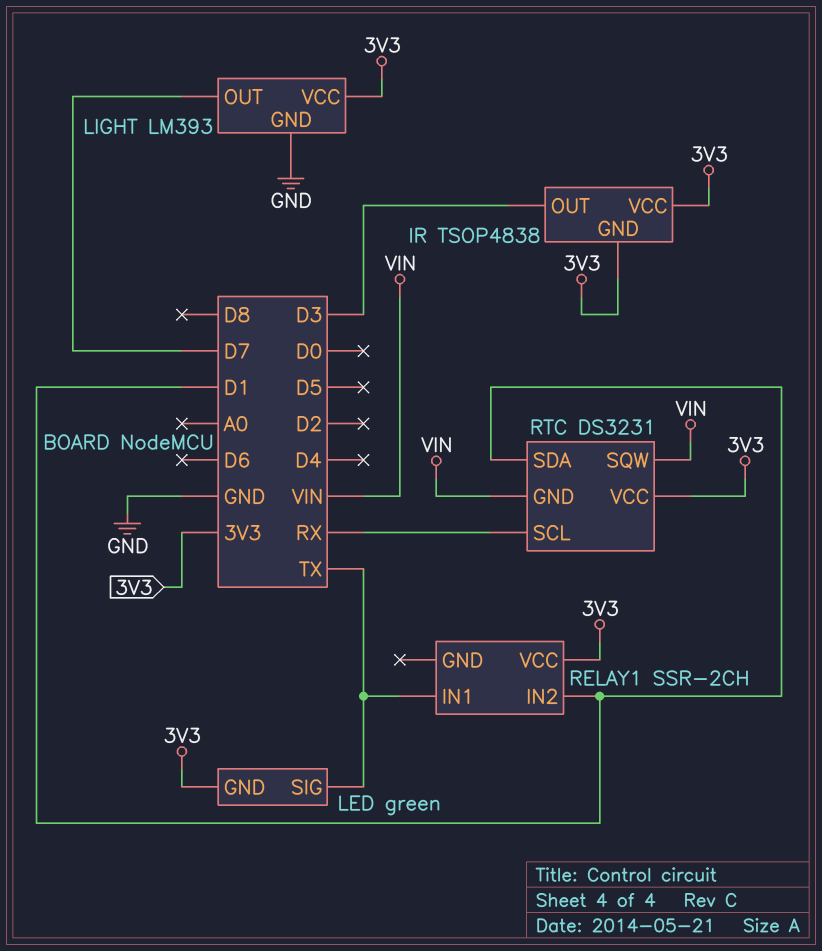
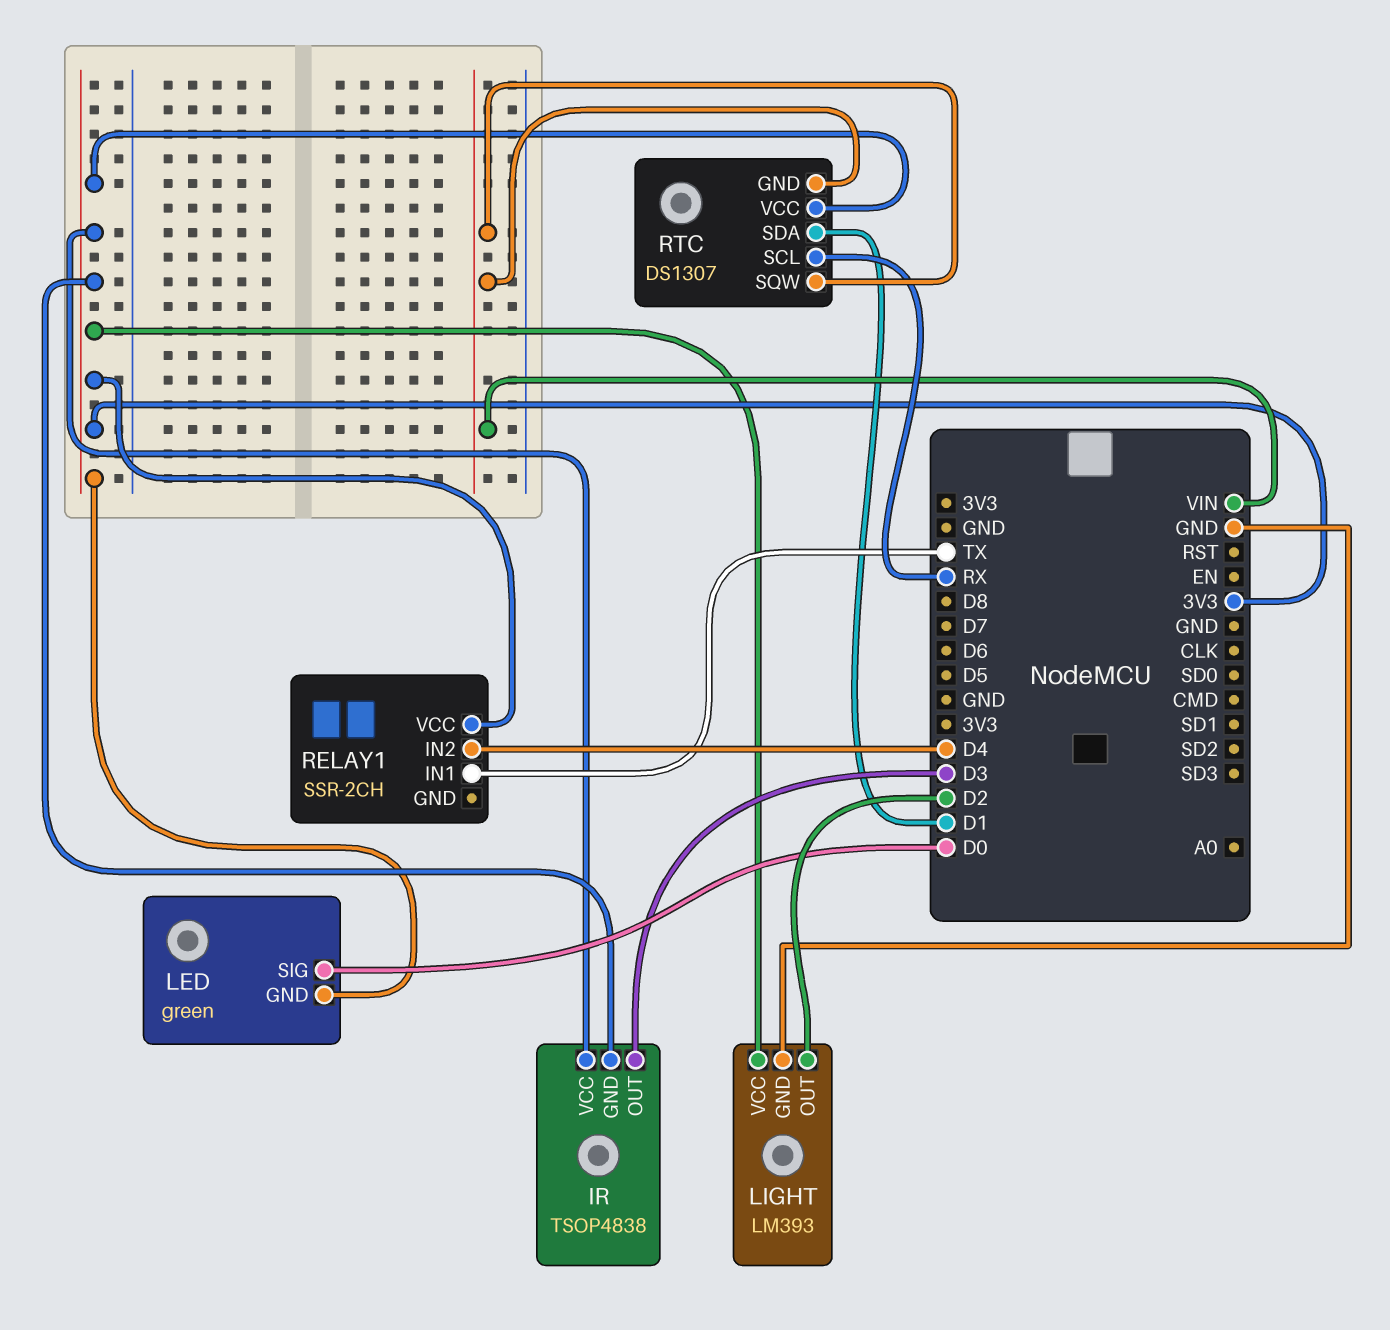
LED pin SIG: TX -> D0
LIGHT pin OUT: D7 -> D2
RELAY1 pin IN2: D1 -> D4
RTC: DS3231 -> DS1307

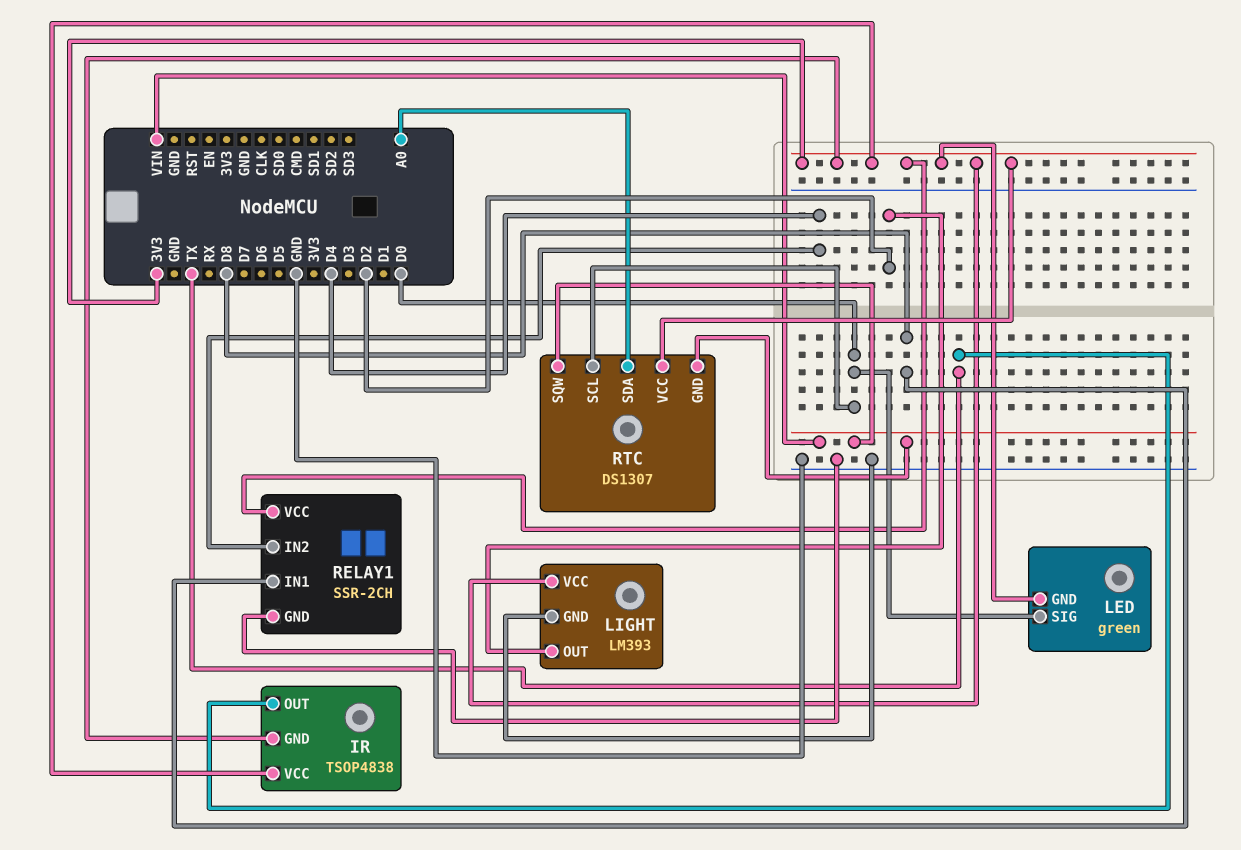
IR pin OUT: D3 -> TX
RELAY1 pin GND: none -> GND
RELAY1 pin IN1: TX -> D8
RTC pin SCL: RX -> D0
RTC pin SDA: D1 -> A0

